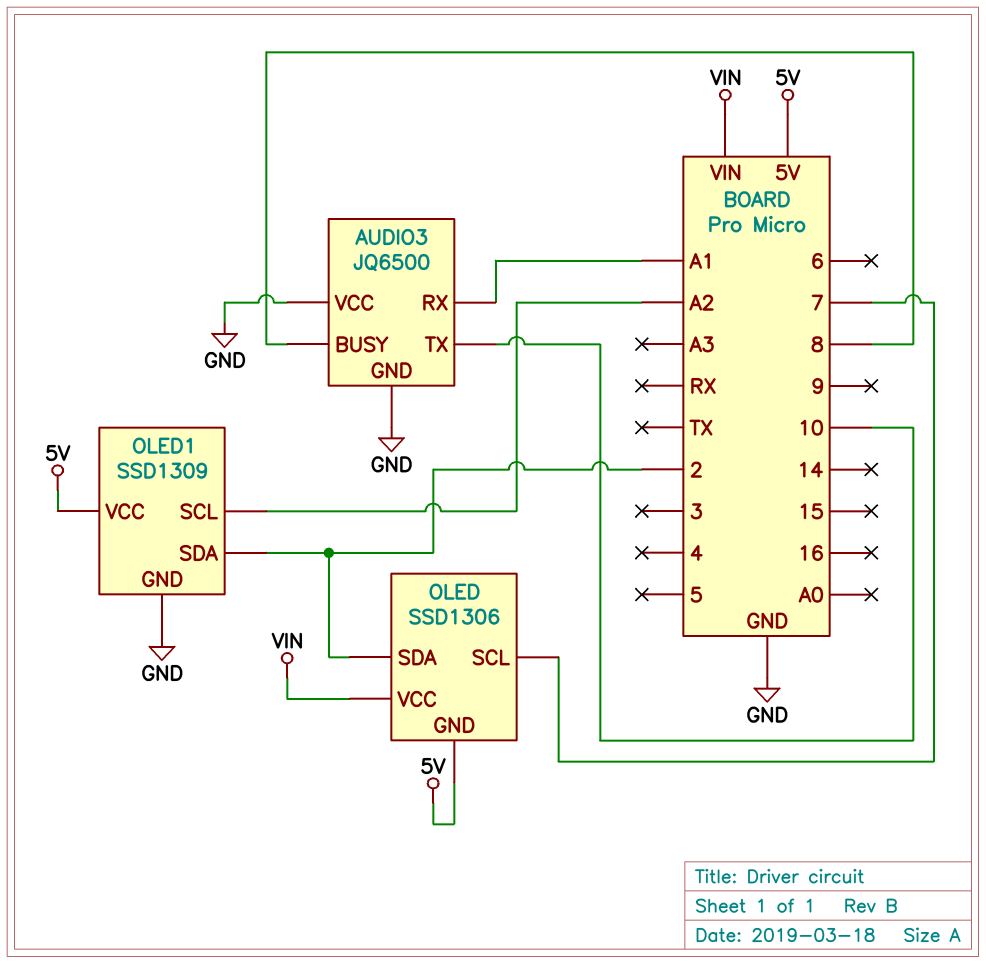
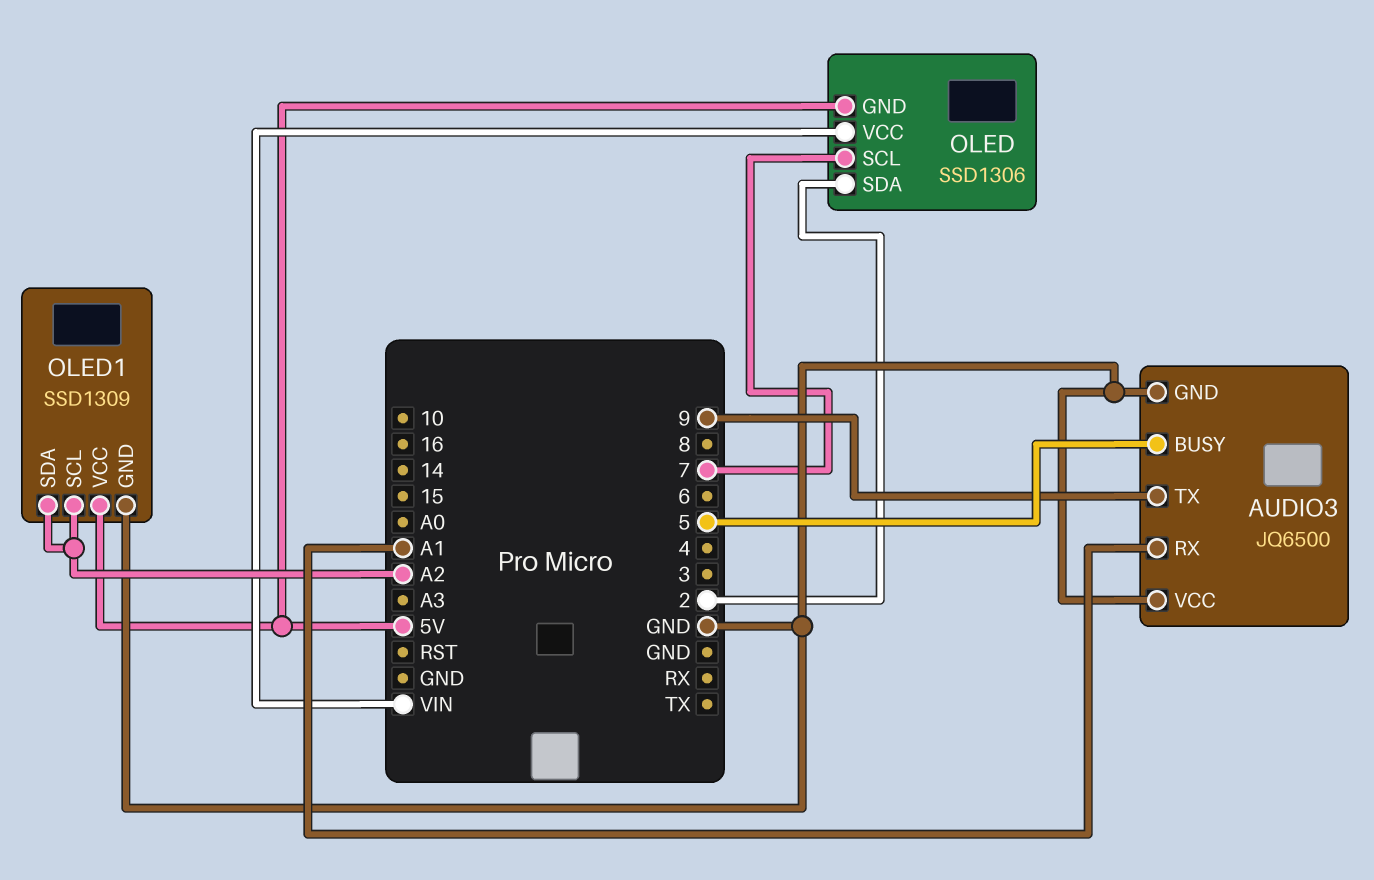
AUDIO3 pin BUSY: 8 -> 5
AUDIO3 pin TX: 10 -> 9
OLED1 pin SDA: 2 -> A2

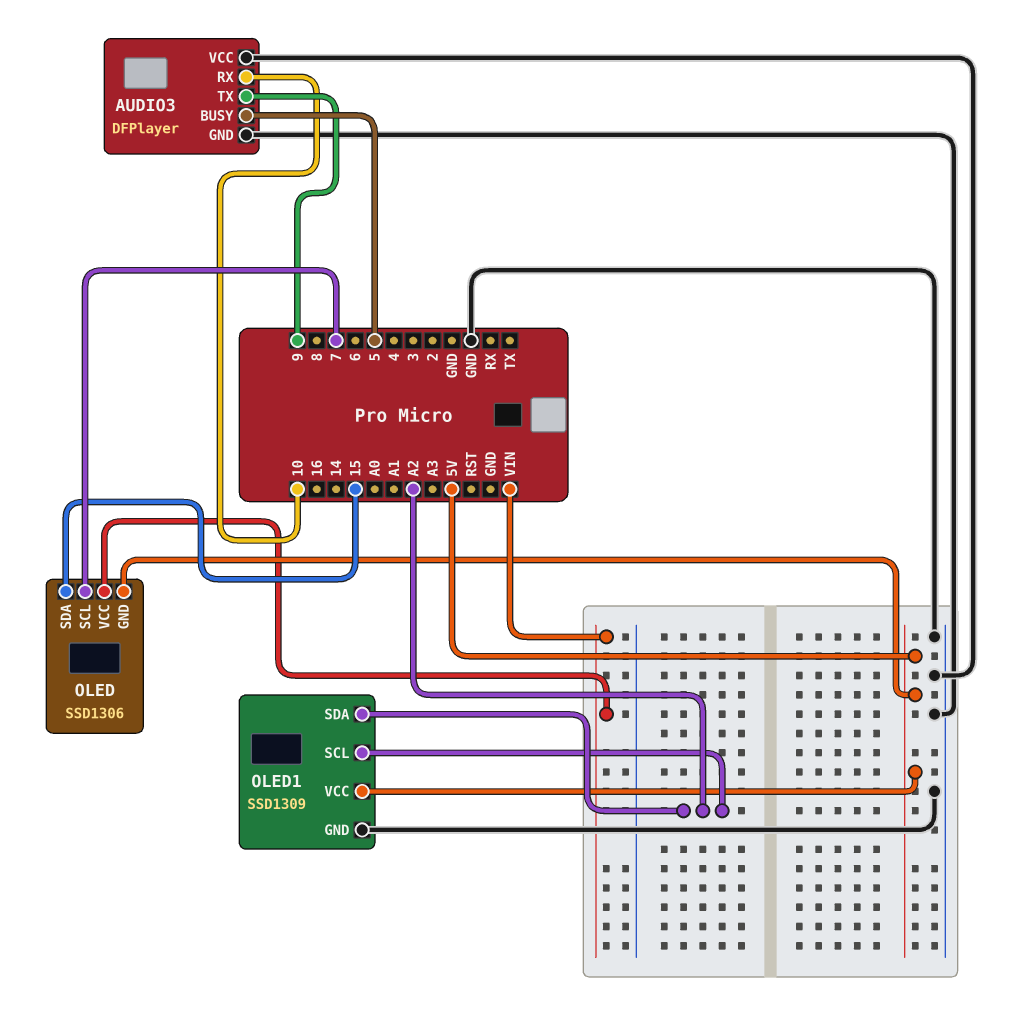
AUDIO3: JQ6500 -> DFPlayer
AUDIO3 pin RX: A1 -> 10
OLED pin SDA: 2 -> 15

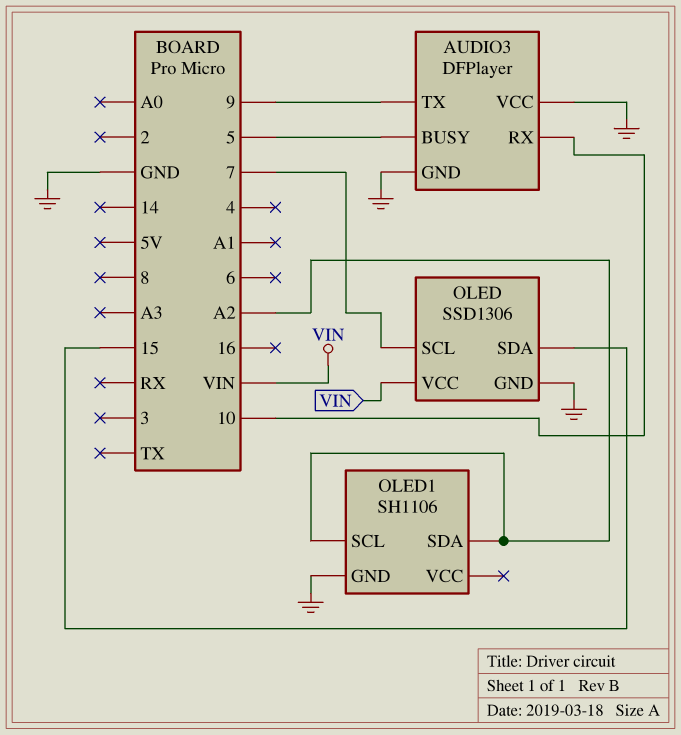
OLED pin GND: 5V -> GND
OLED1: SSD1309 -> SH1106
OLED1 pin VCC: 5V -> none

